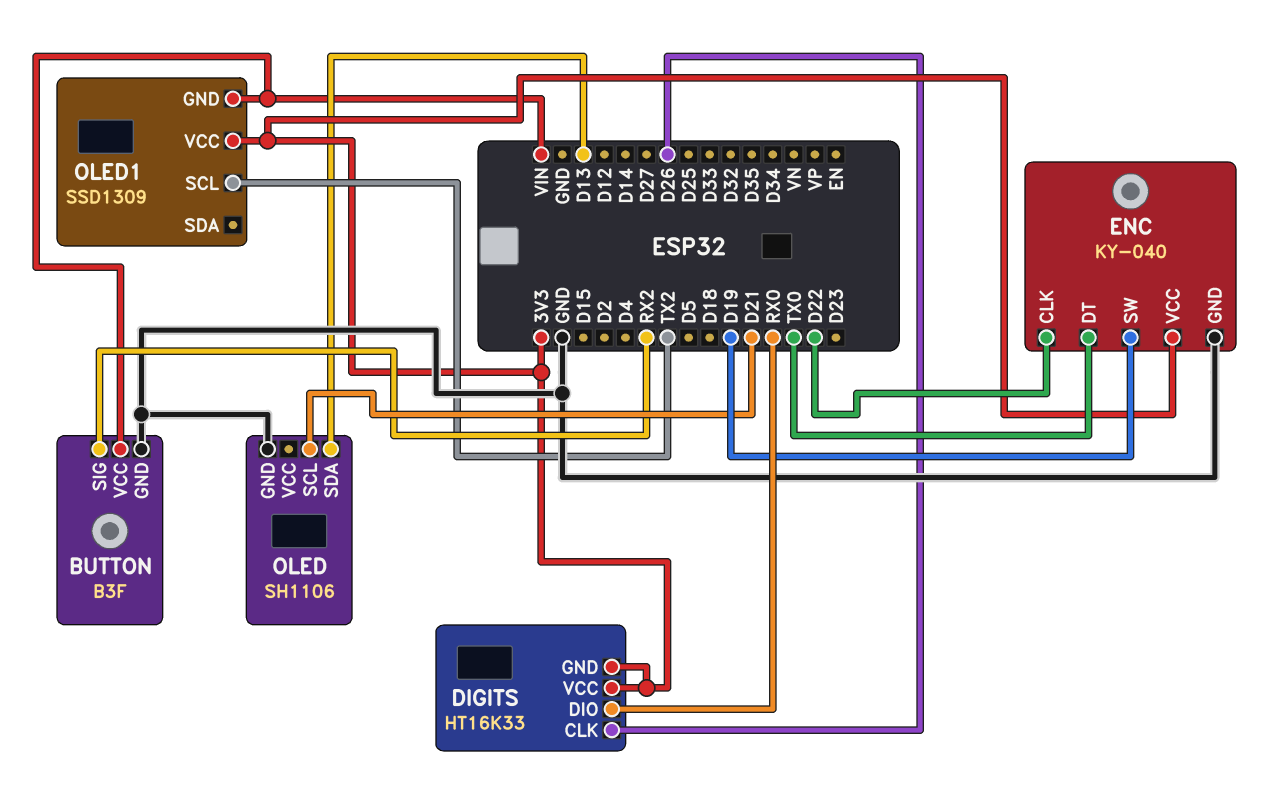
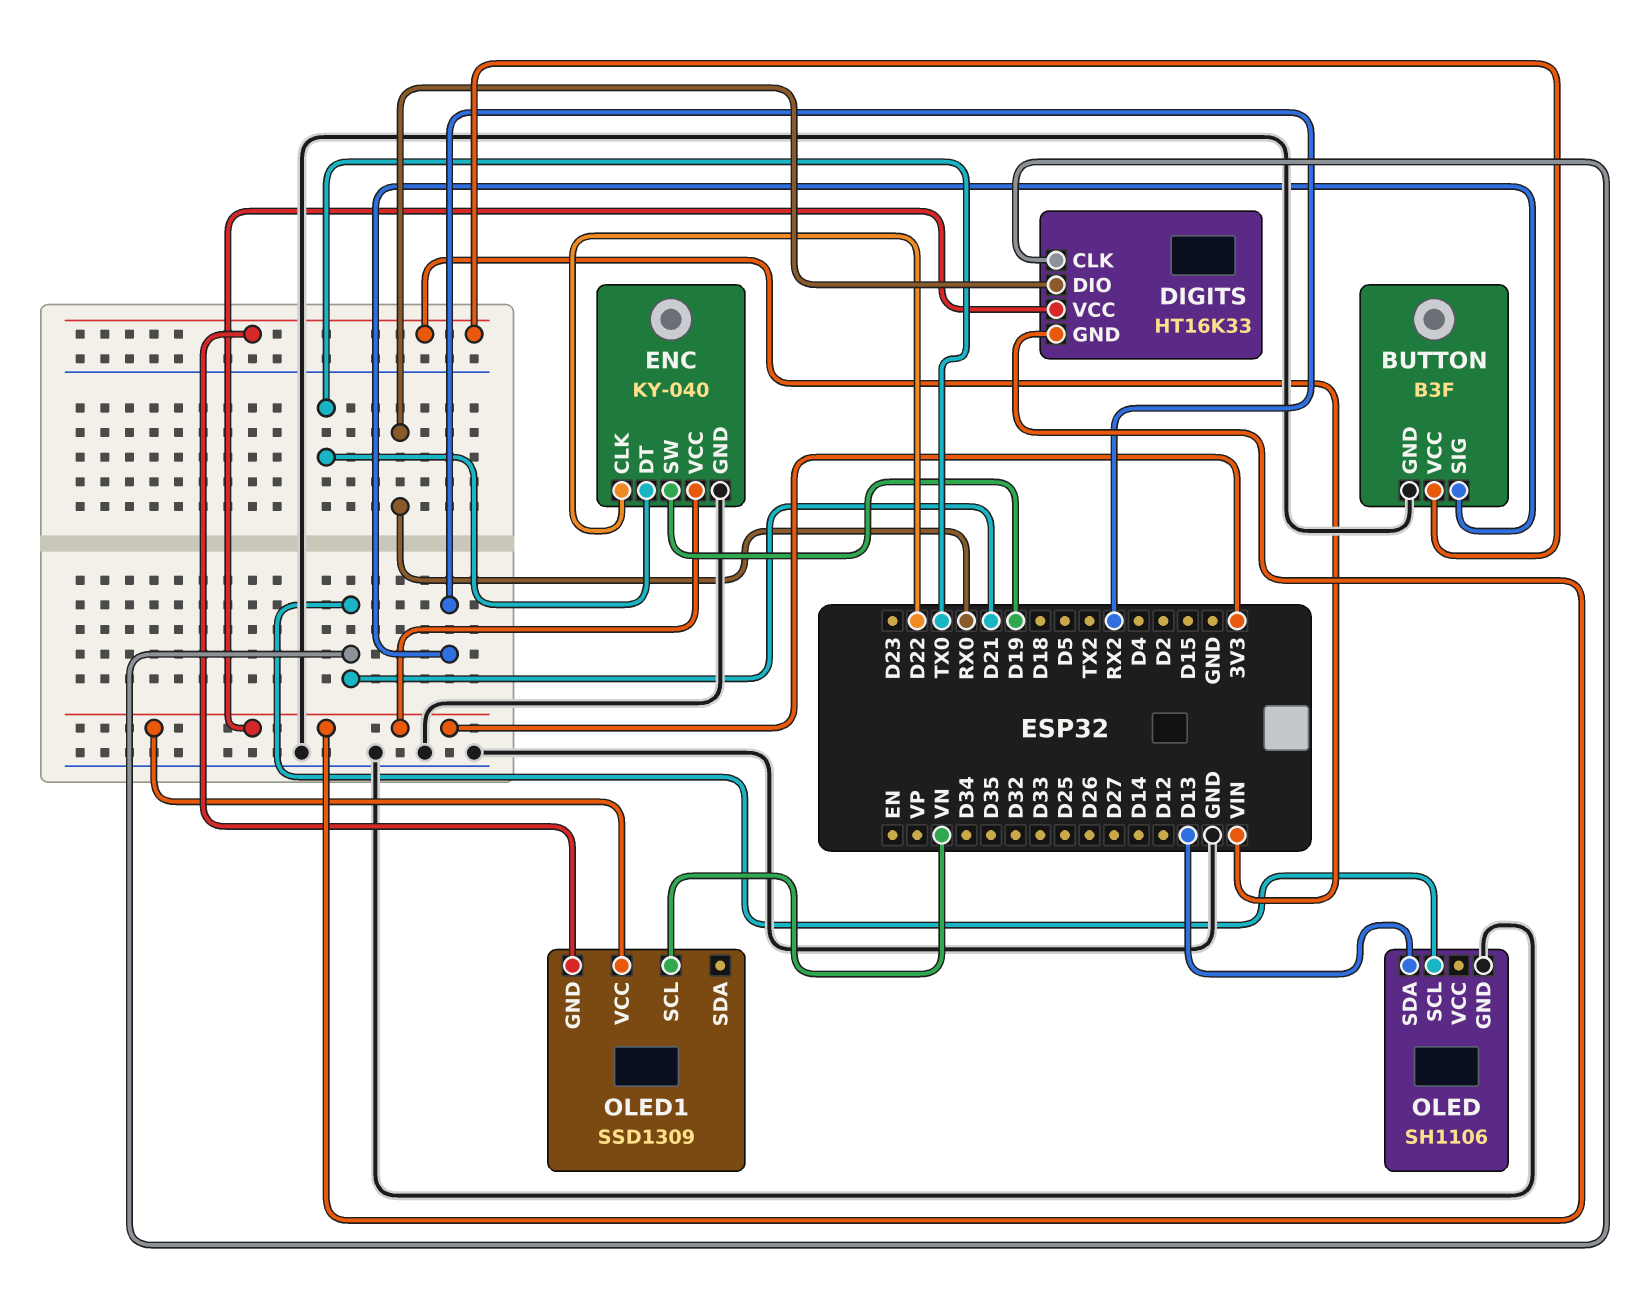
DIGITS pin CLK: D26 -> D21
OLED1 pin SCL: TX2 -> VN

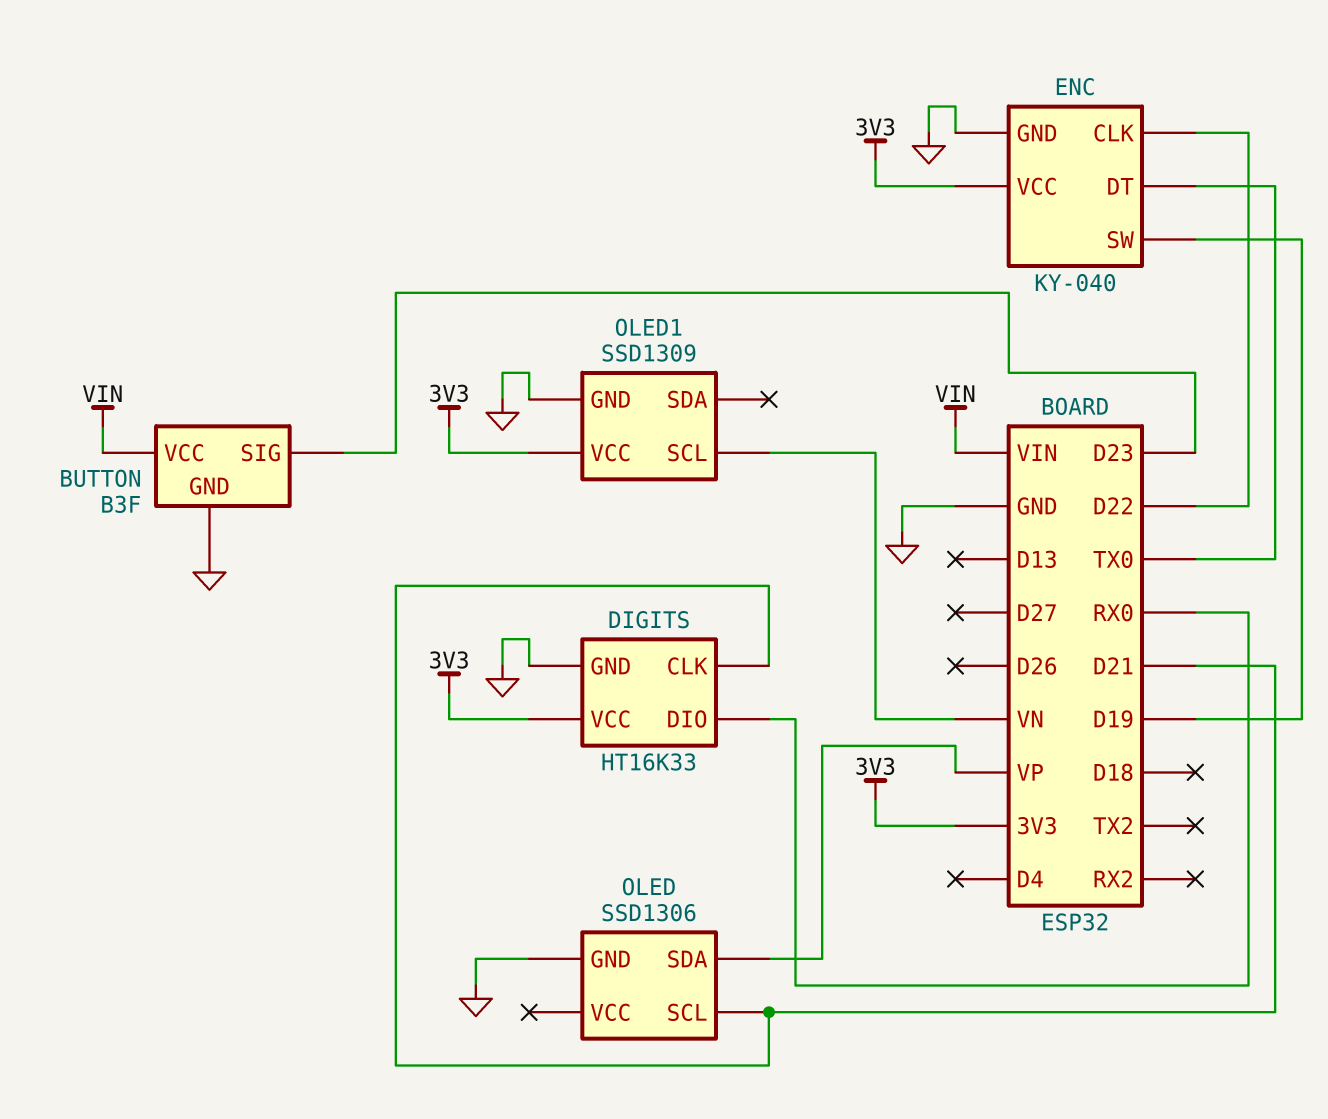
BUTTON pin SIG: RX2 -> D23
DIGITS pin GND: 3V3 -> GND
OLED: SH1106 -> SSD1306
OLED pin SDA: D13 -> VP
OLED1 pin GND: VIN -> GND

